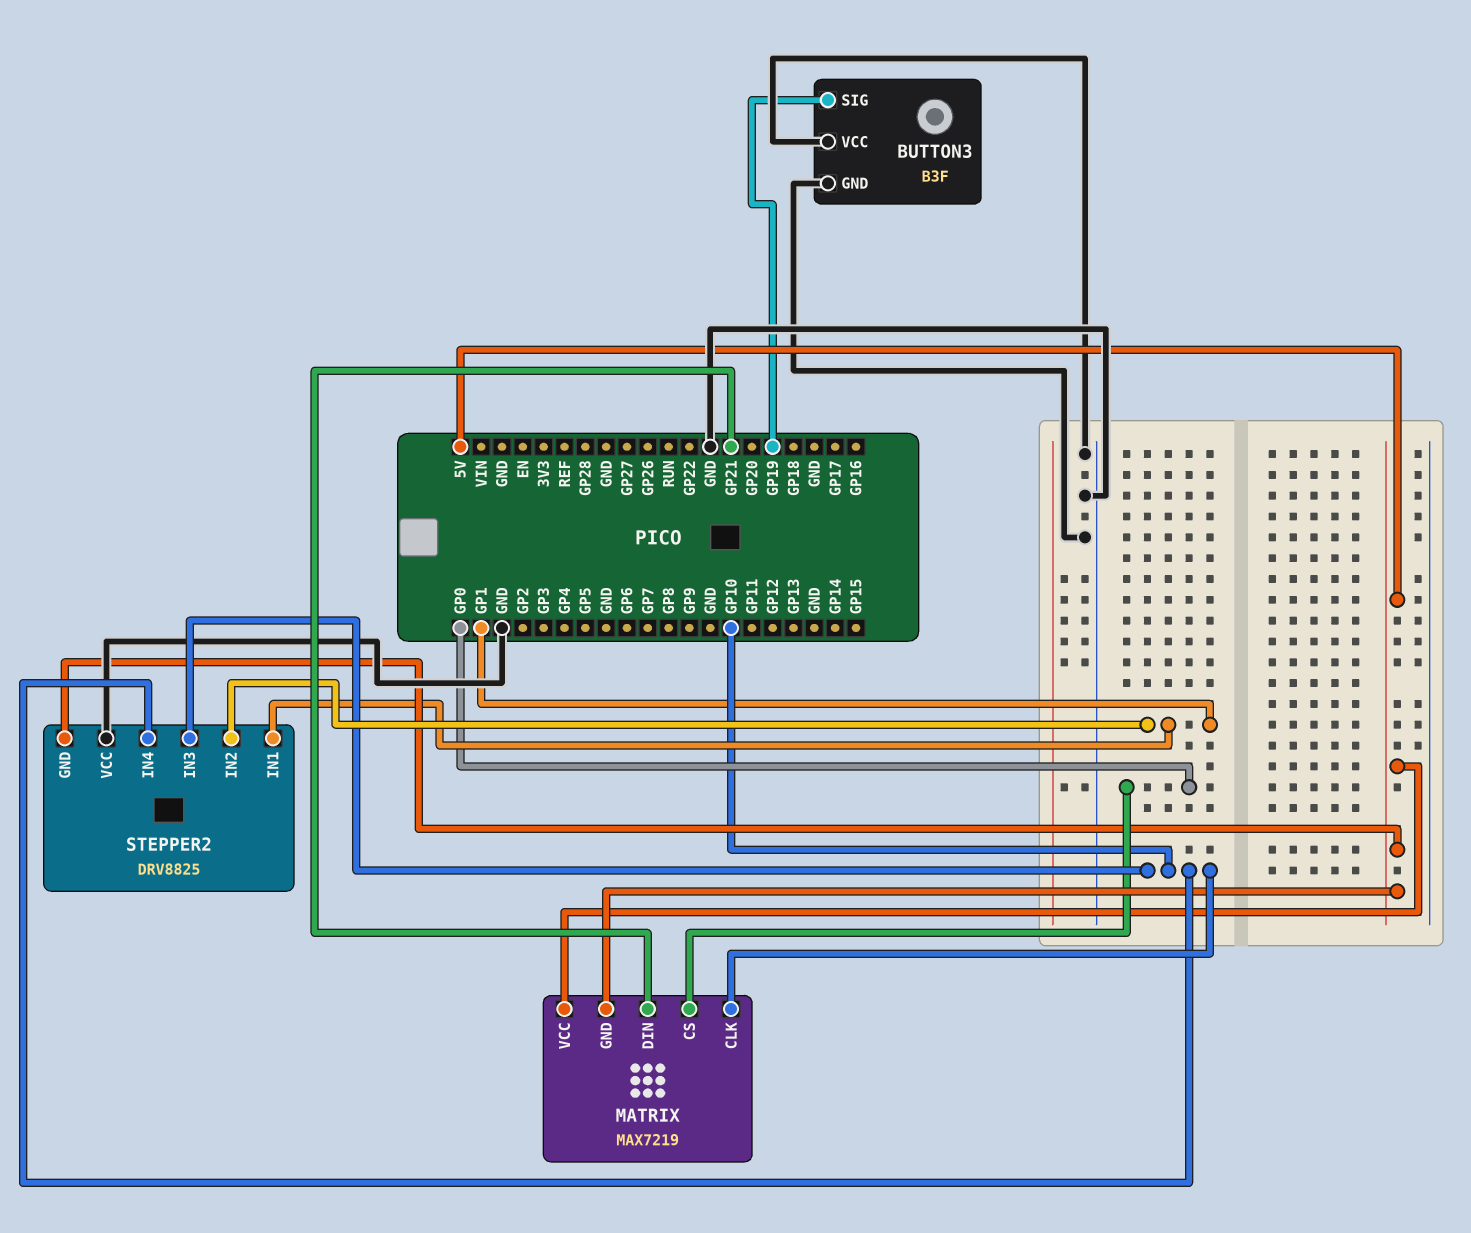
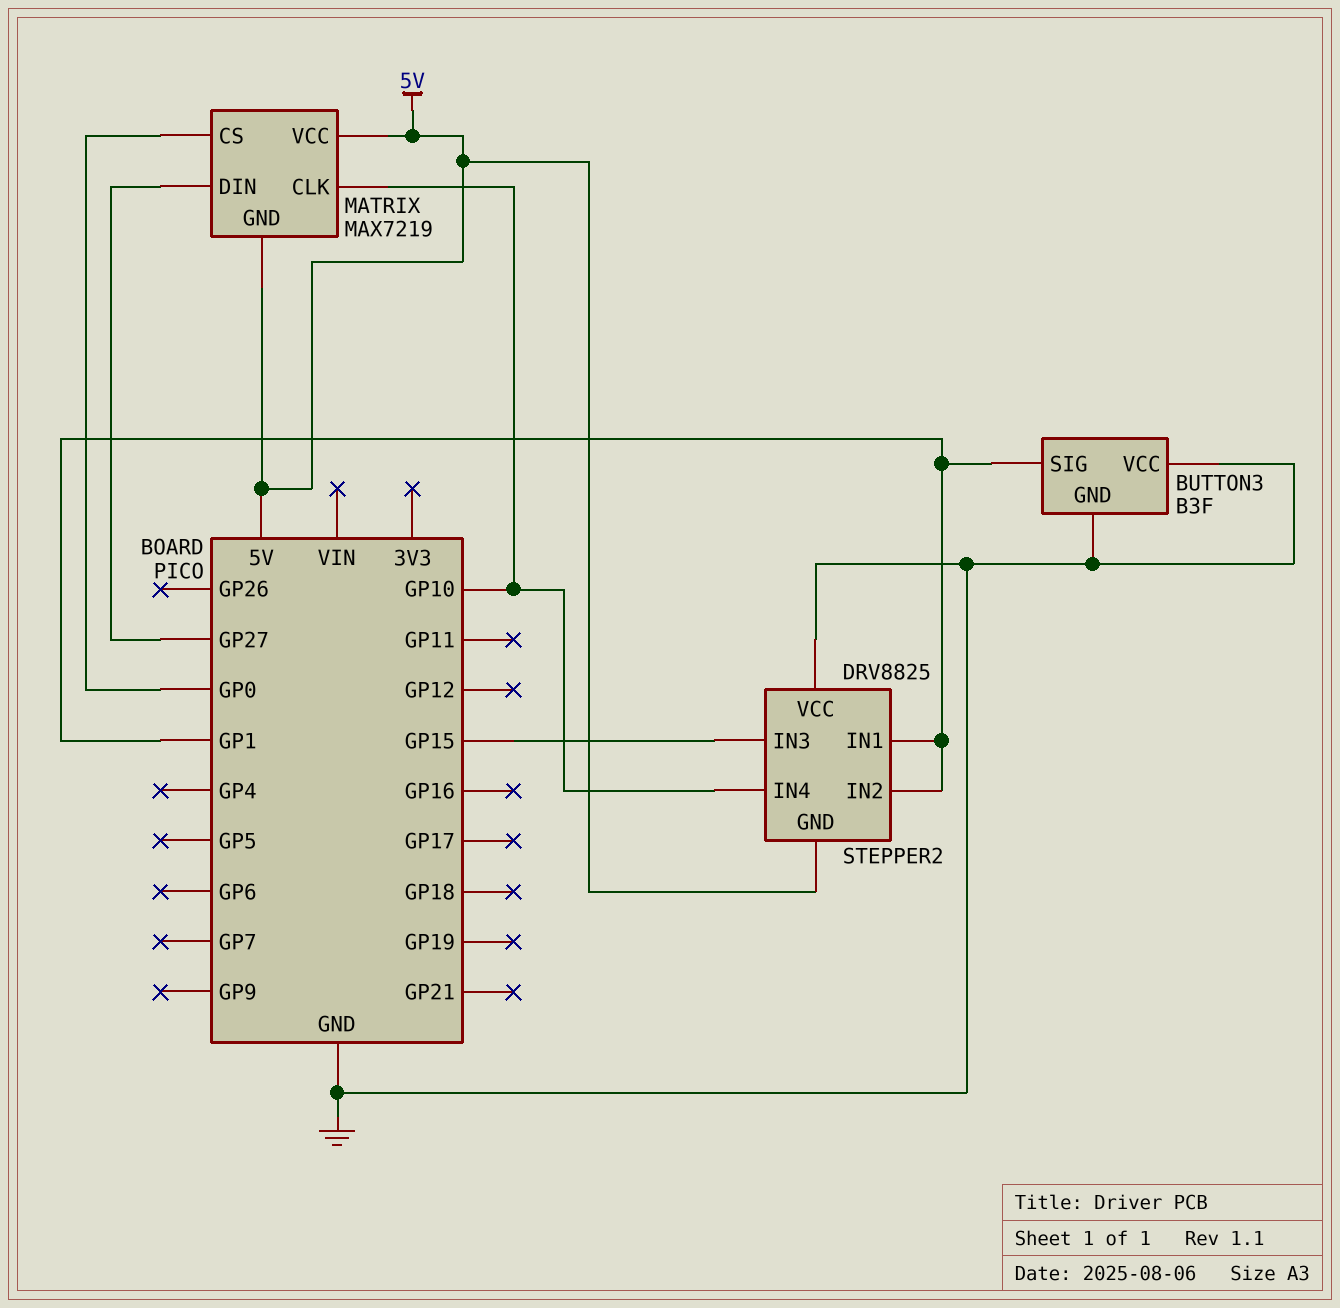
BUTTON3 pin SIG: GP19 -> GP1
MATRIX pin DIN: GP21 -> GP27
STEPPER2 pin IN3: GP10 -> GP15

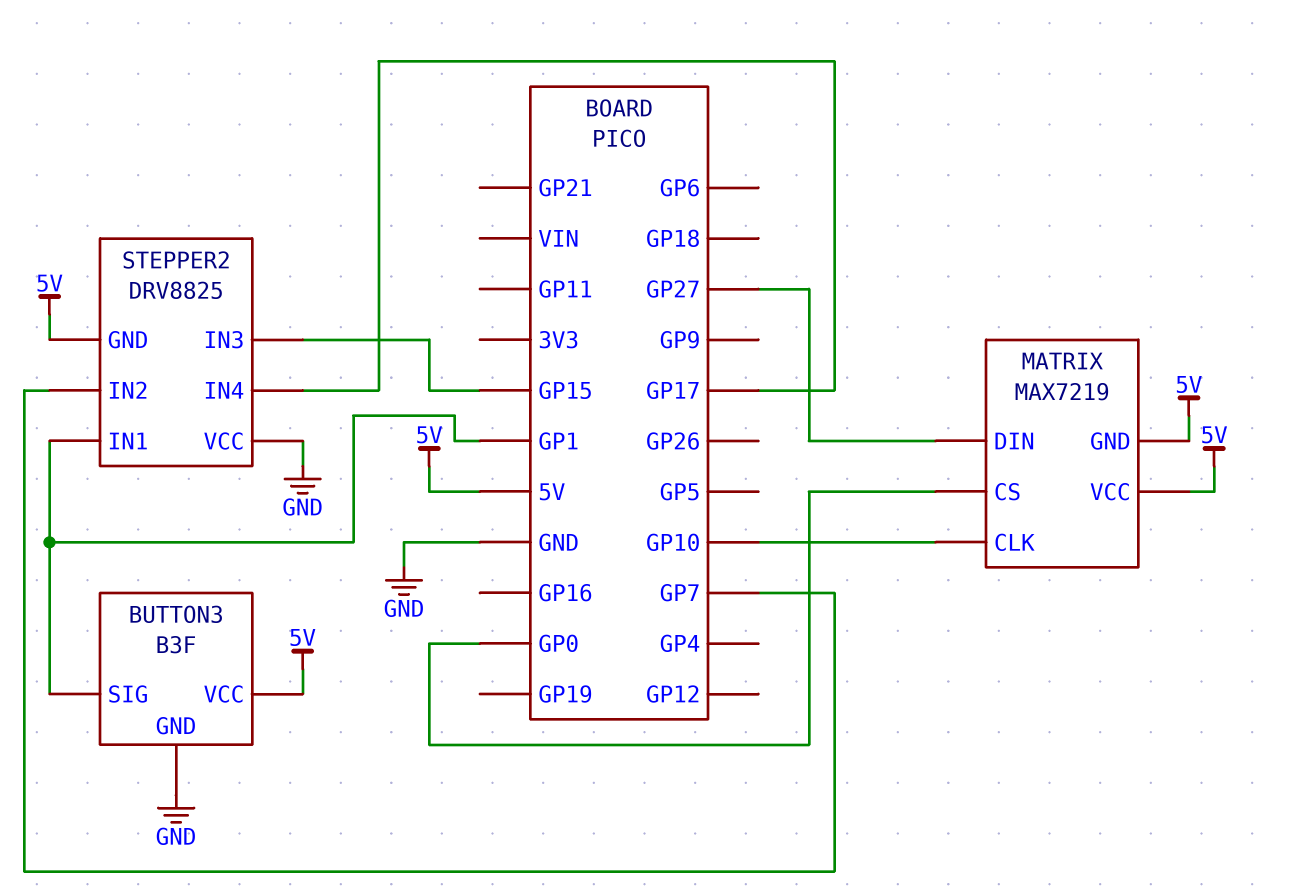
BUTTON3 pin VCC: GND -> 5V
STEPPER2 pin IN2: GP1 -> GP7
STEPPER2 pin IN4: GP10 -> GP17

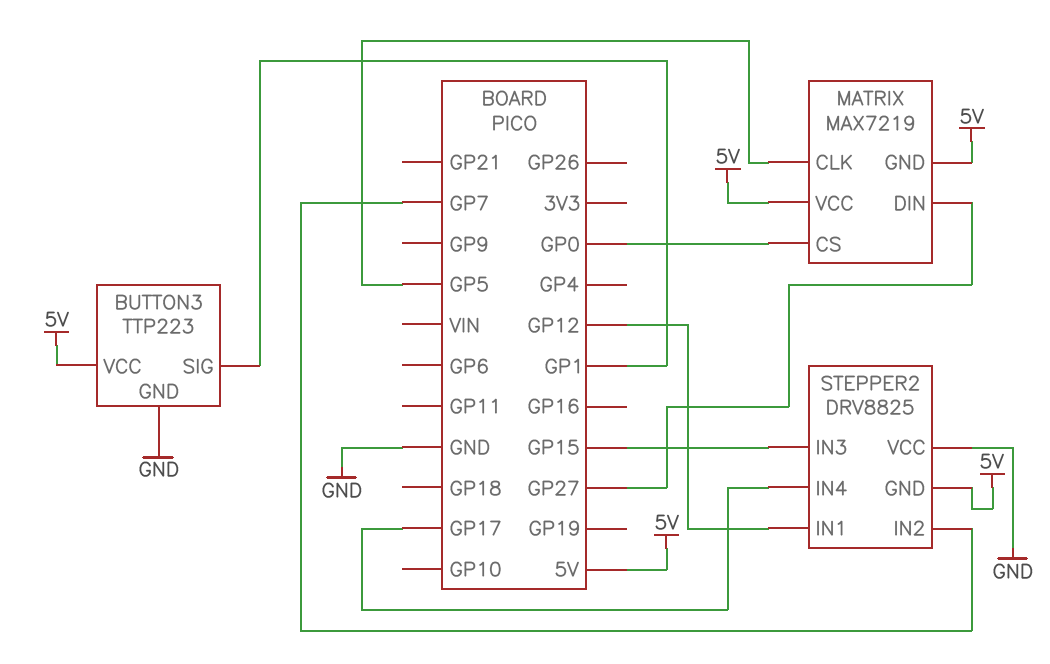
BUTTON3: B3F -> TTP223
MATRIX pin CLK: GP10 -> GP5
STEPPER2 pin IN1: GP1 -> GP12

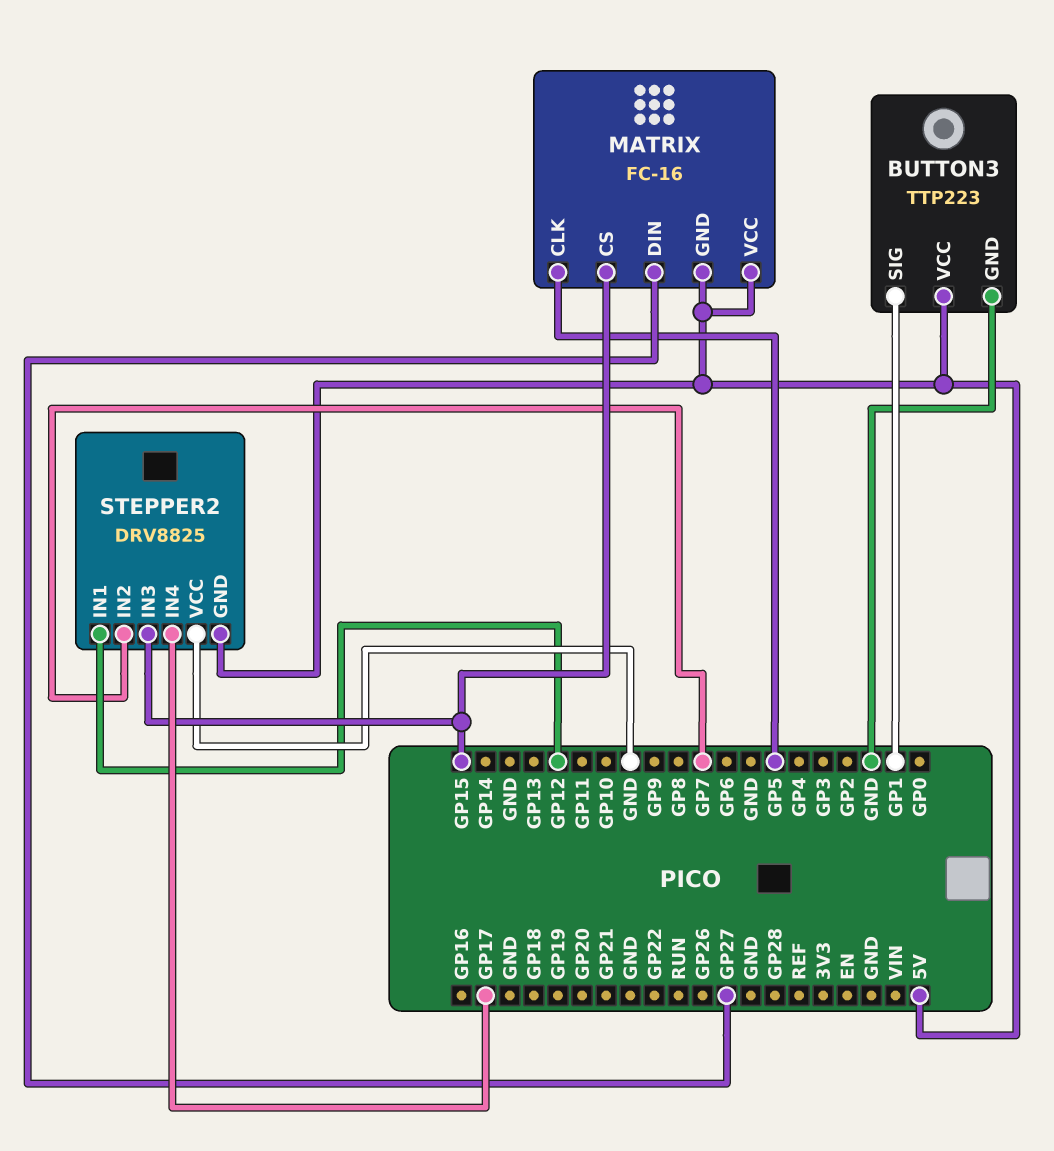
MATRIX: MAX7219 -> FC-16
MATRIX pin CS: GP0 -> GP15

